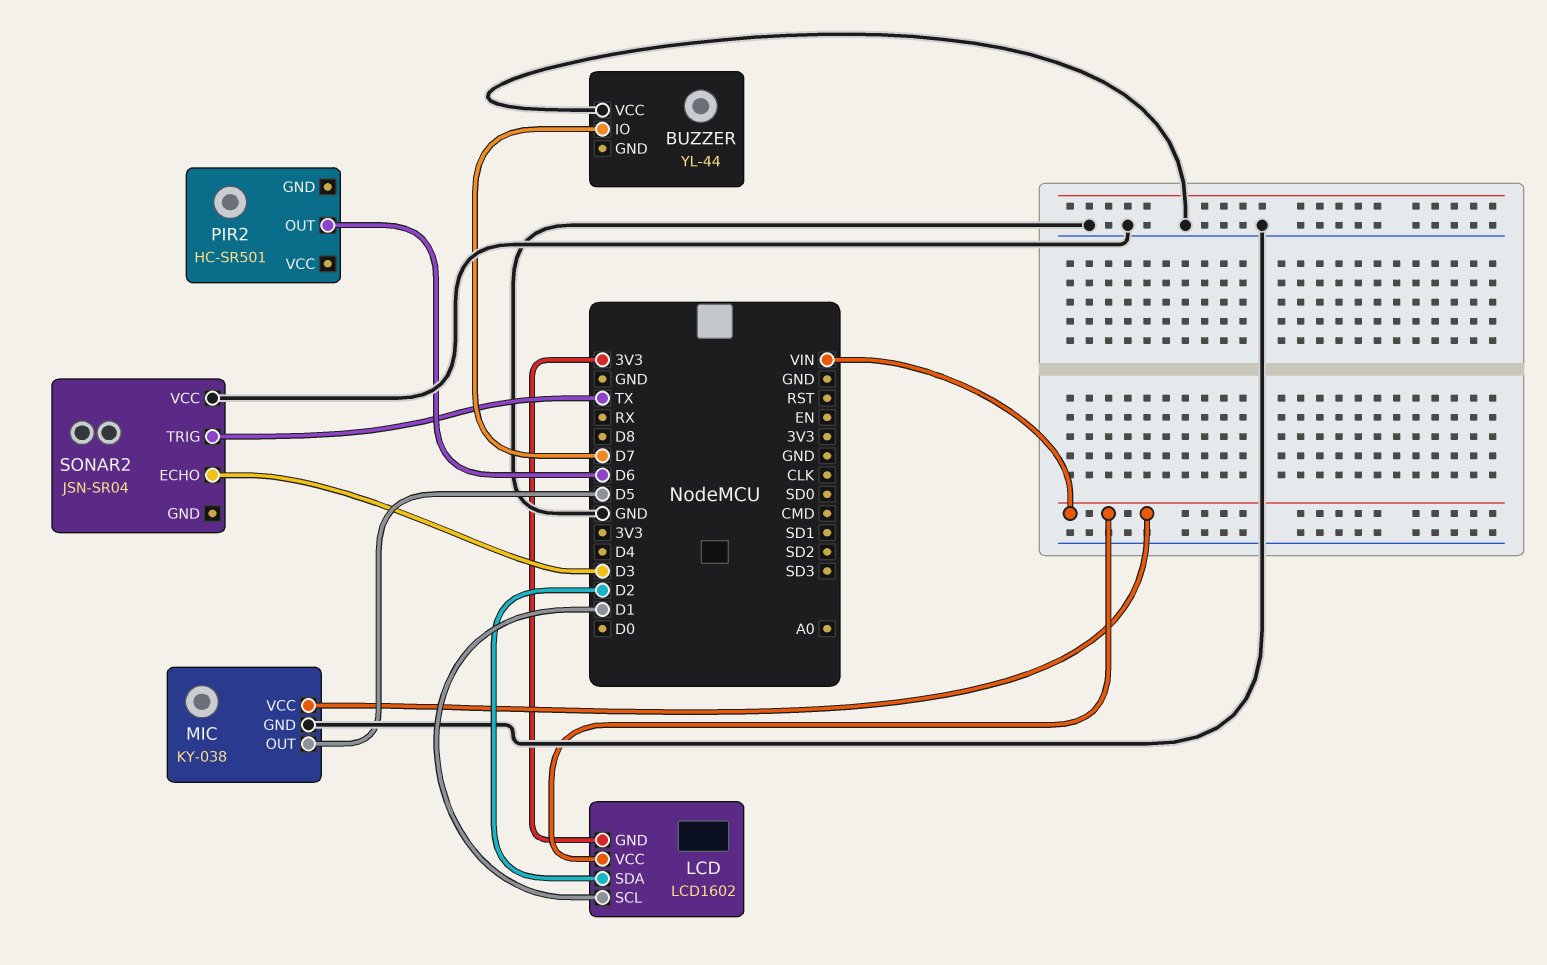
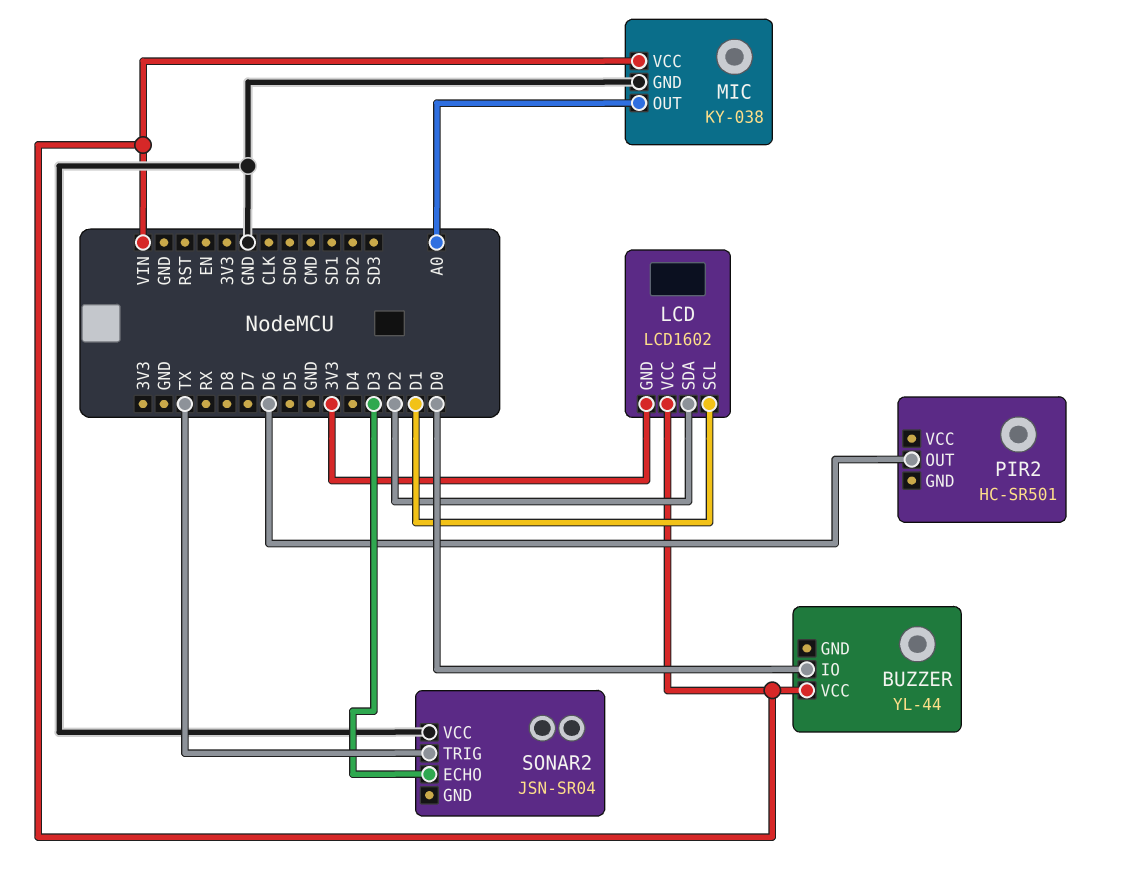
BUZZER pin IO: D7 -> D0
BUZZER pin VCC: GND -> VIN
MIC pin OUT: D5 -> A0

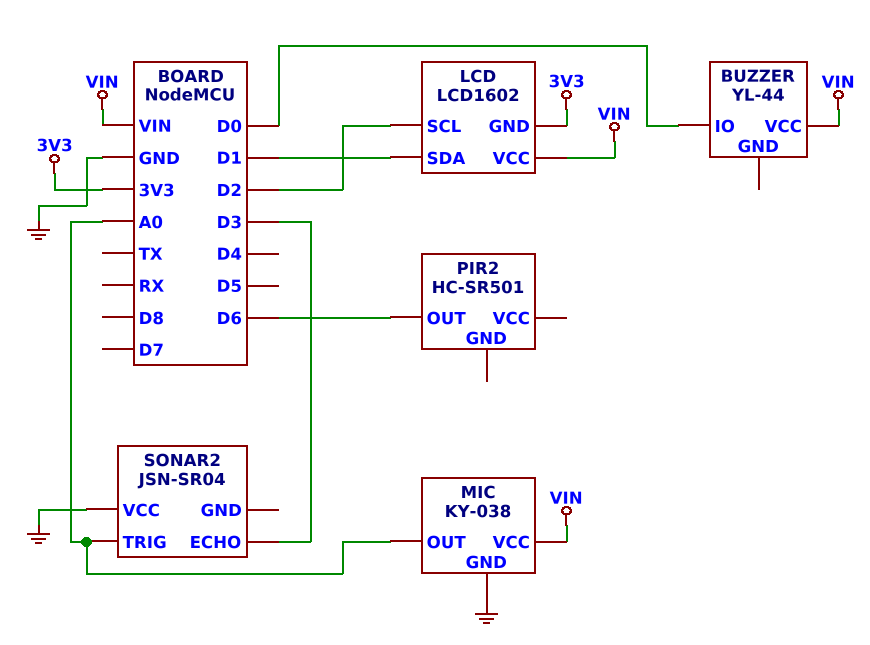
LCD pin SCL: D1 -> D2
LCD pin SDA: D2 -> D1
SONAR2 pin TRIG: TX -> A0

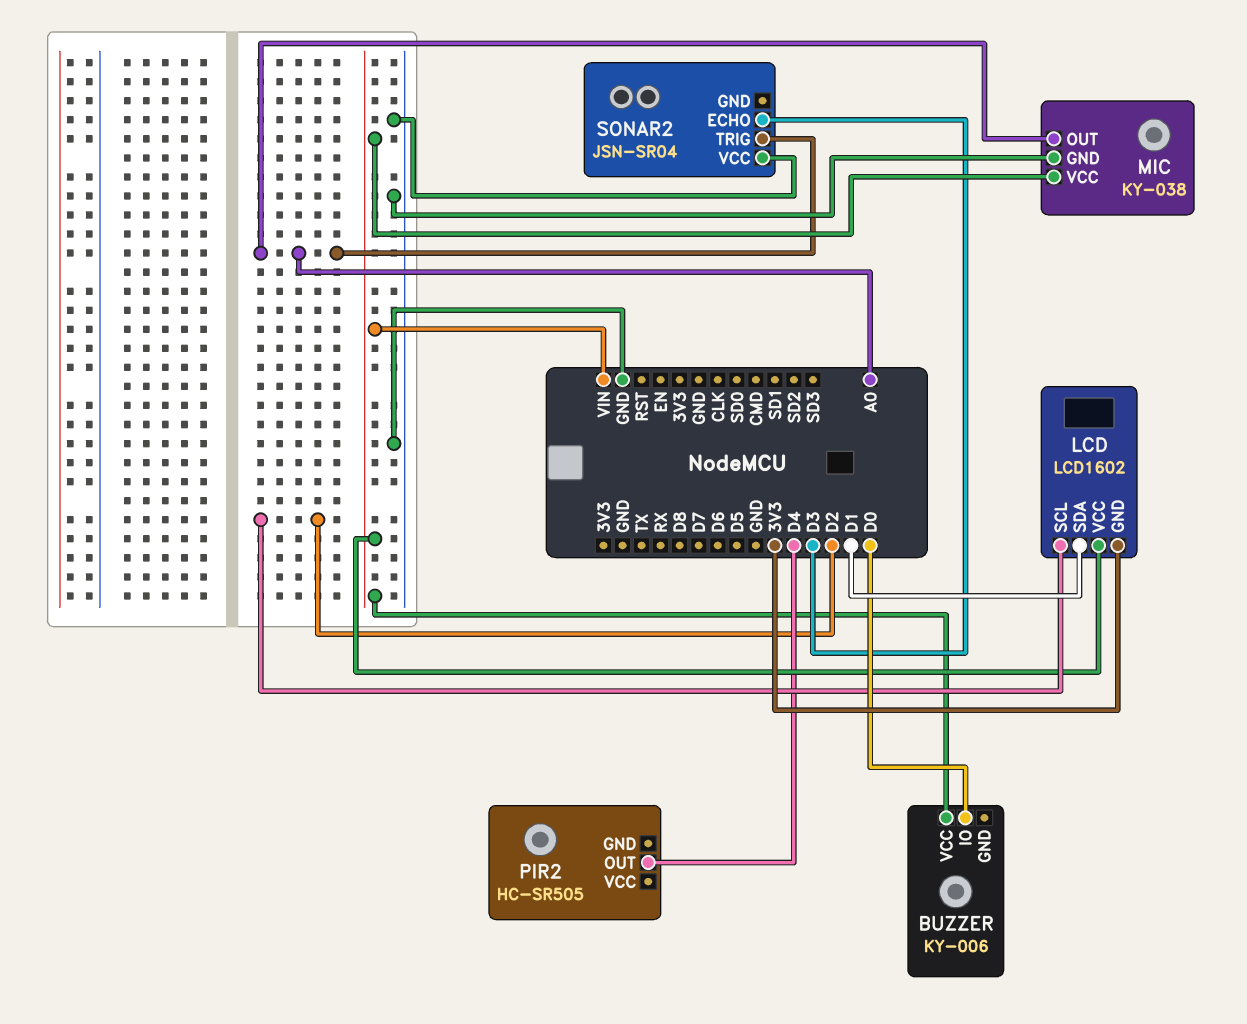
BUZZER: YL-44 -> KY-006
PIR2: HC-SR501 -> HC-SR505
PIR2 pin OUT: D6 -> D4

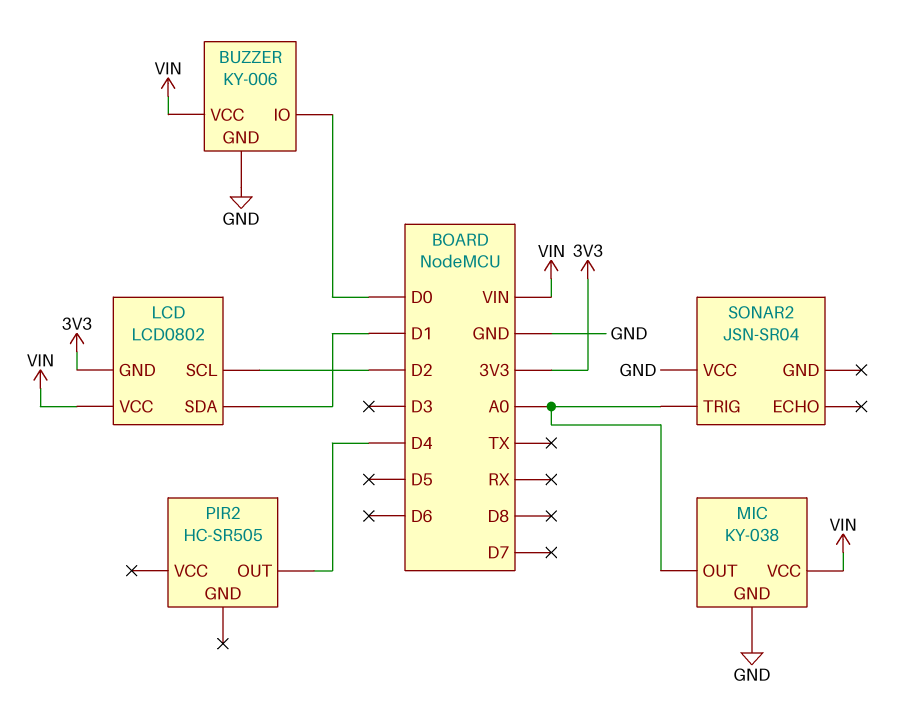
BUZZER pin GND: none -> GND
LCD: LCD1602 -> LCD0802
SONAR2 pin ECHO: D3 -> none

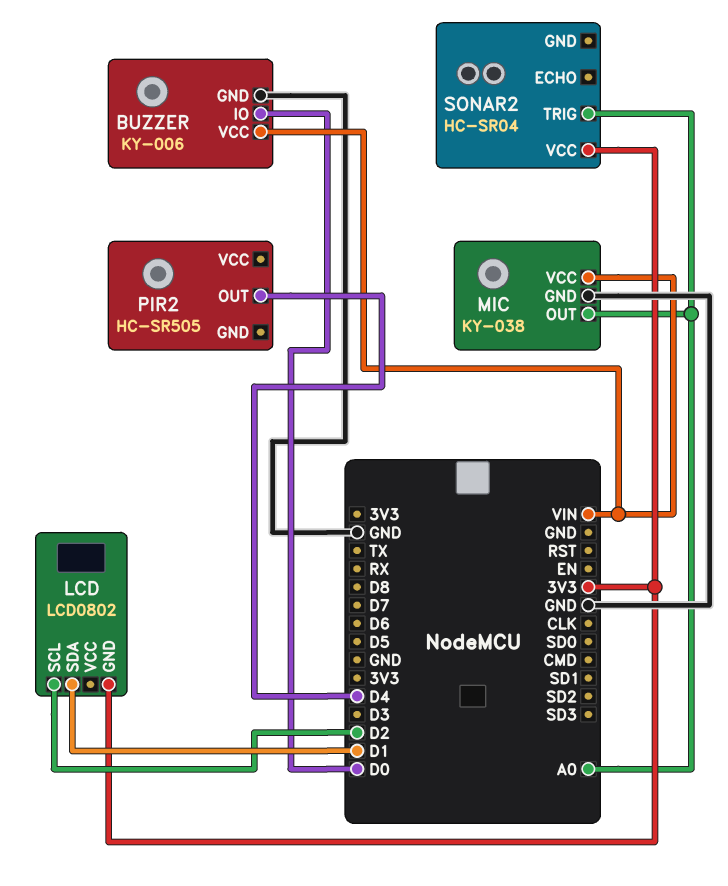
LCD pin VCC: VIN -> none
SONAR2: JSN-SR04 -> HC-SR04
SONAR2 pin VCC: GND -> 3V3

